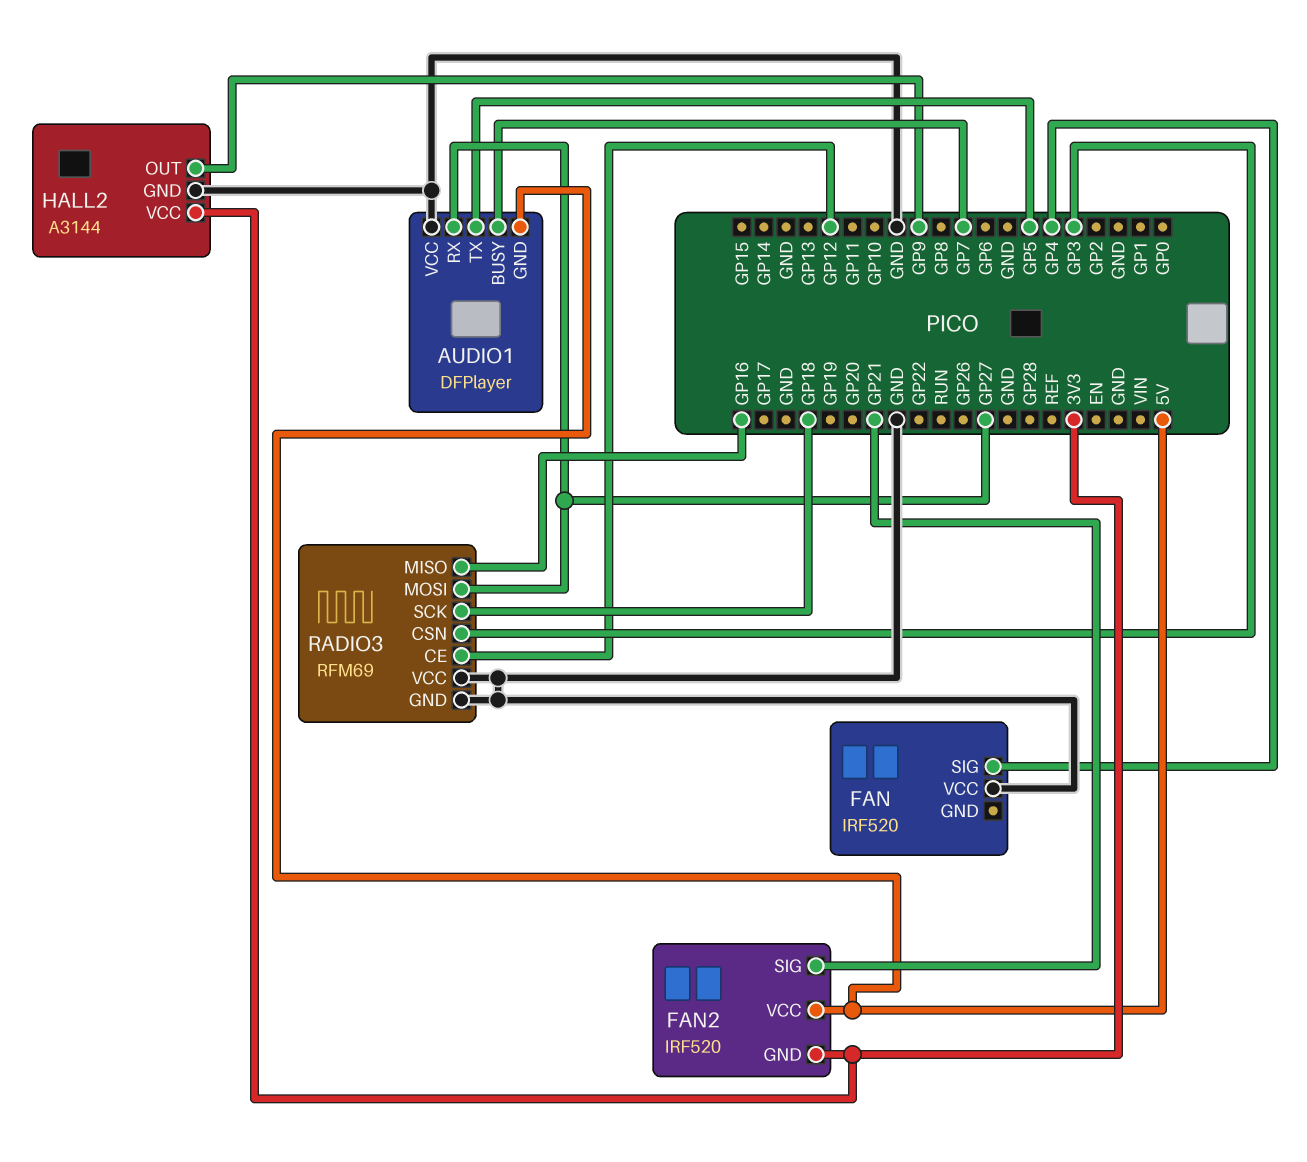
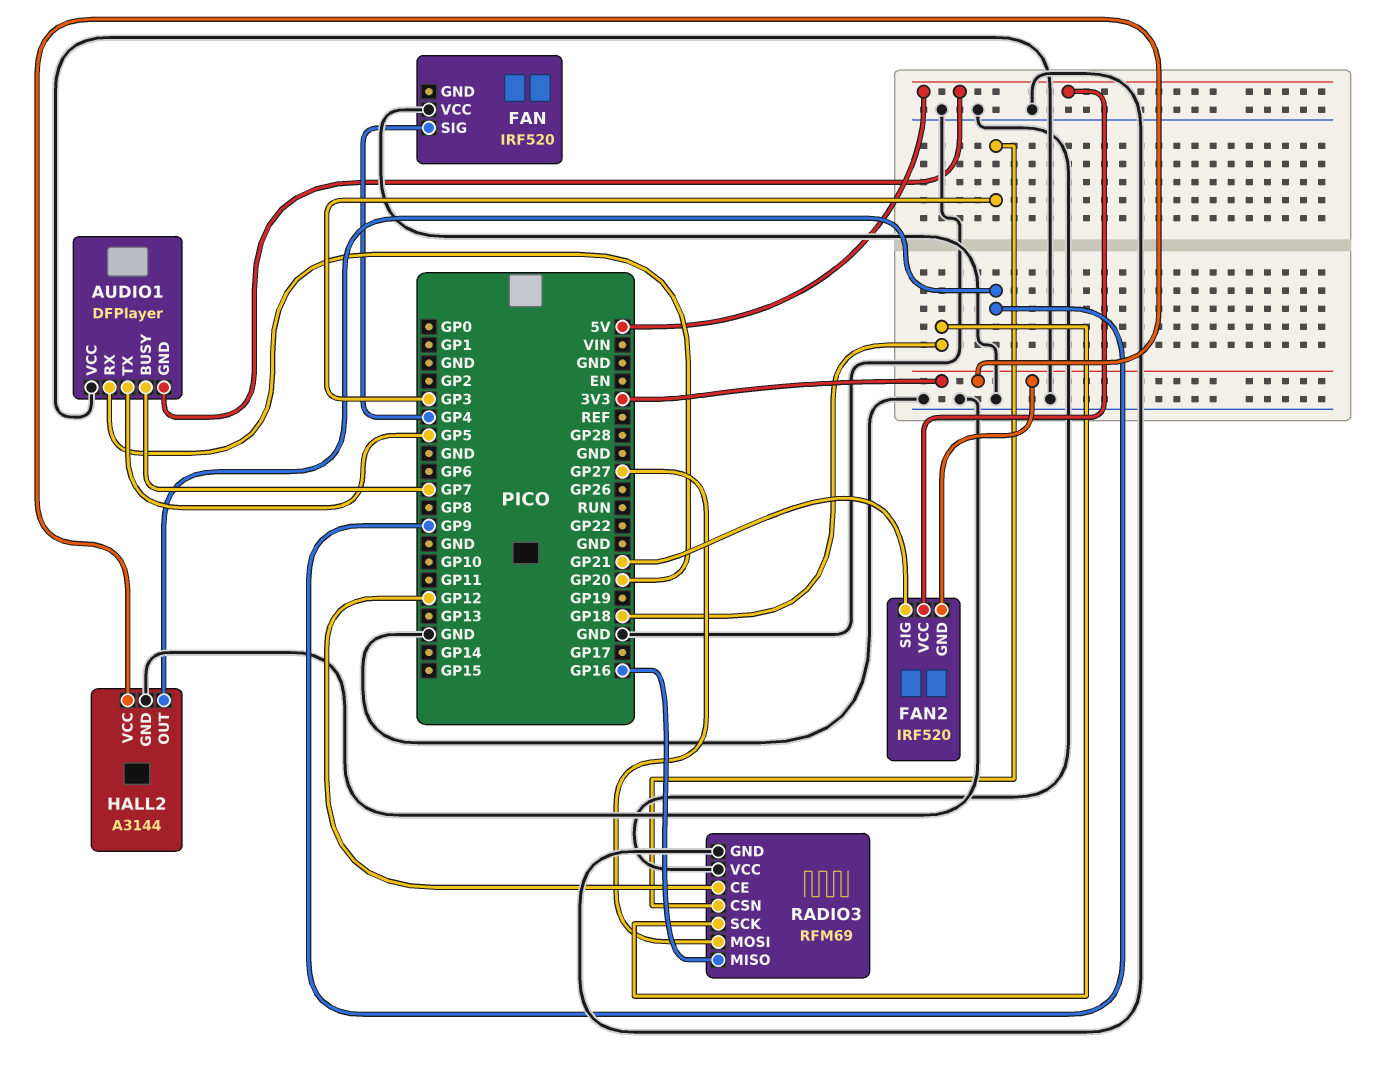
AUDIO1 pin RX: GP27 -> GP20

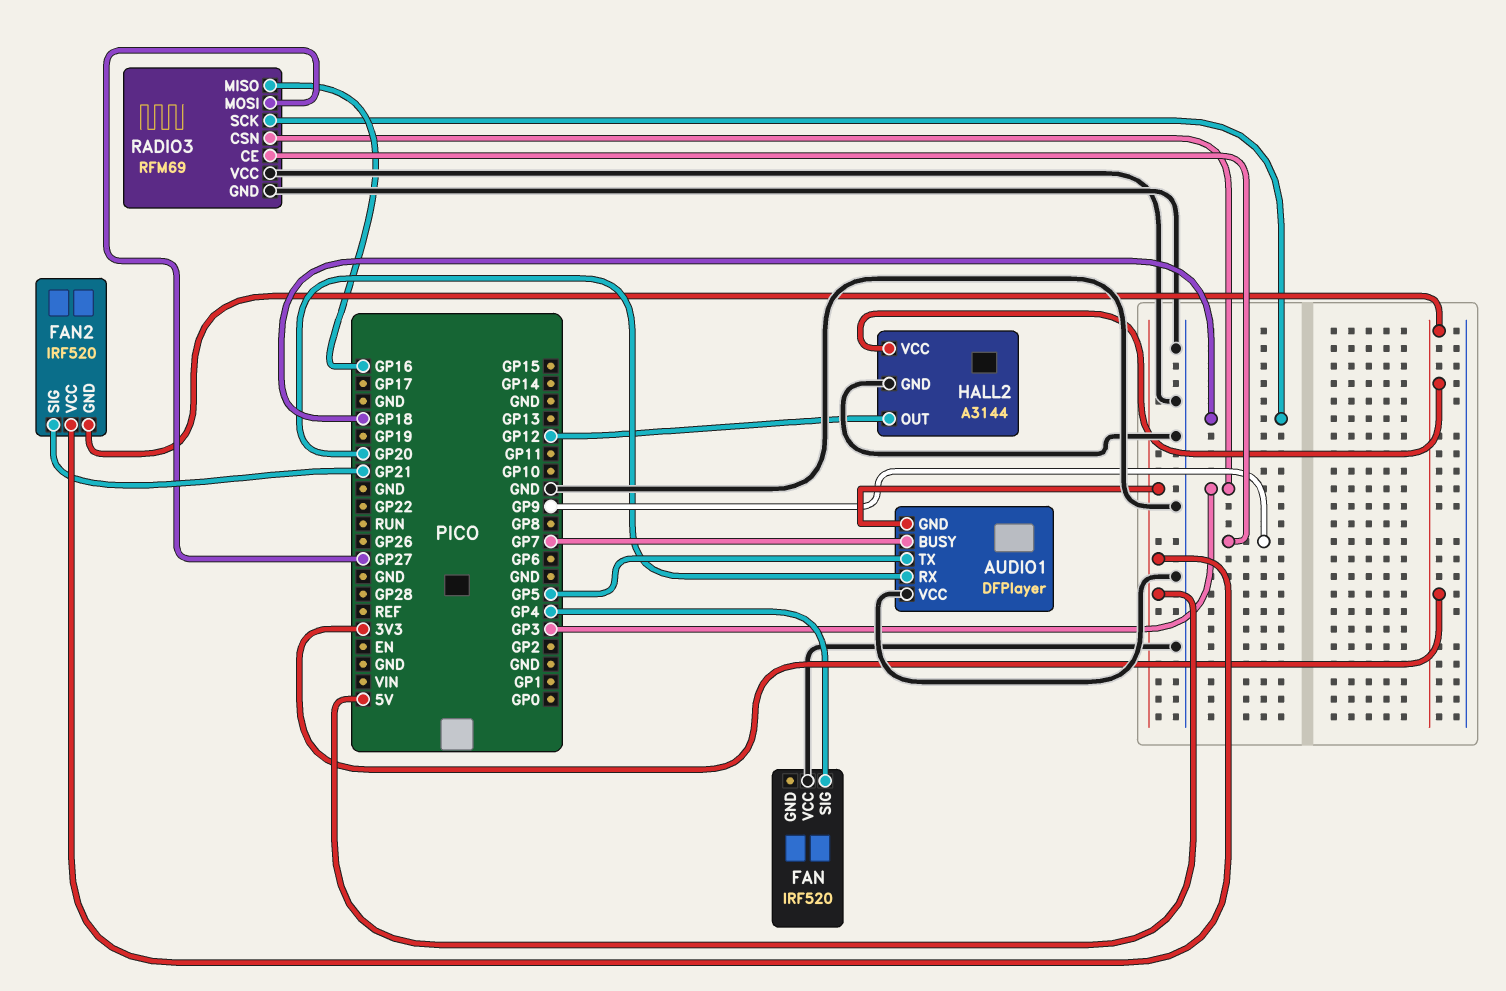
HALL2 pin OUT: GP9 -> GP12
RADIO3 pin CE: GP12 -> GP9

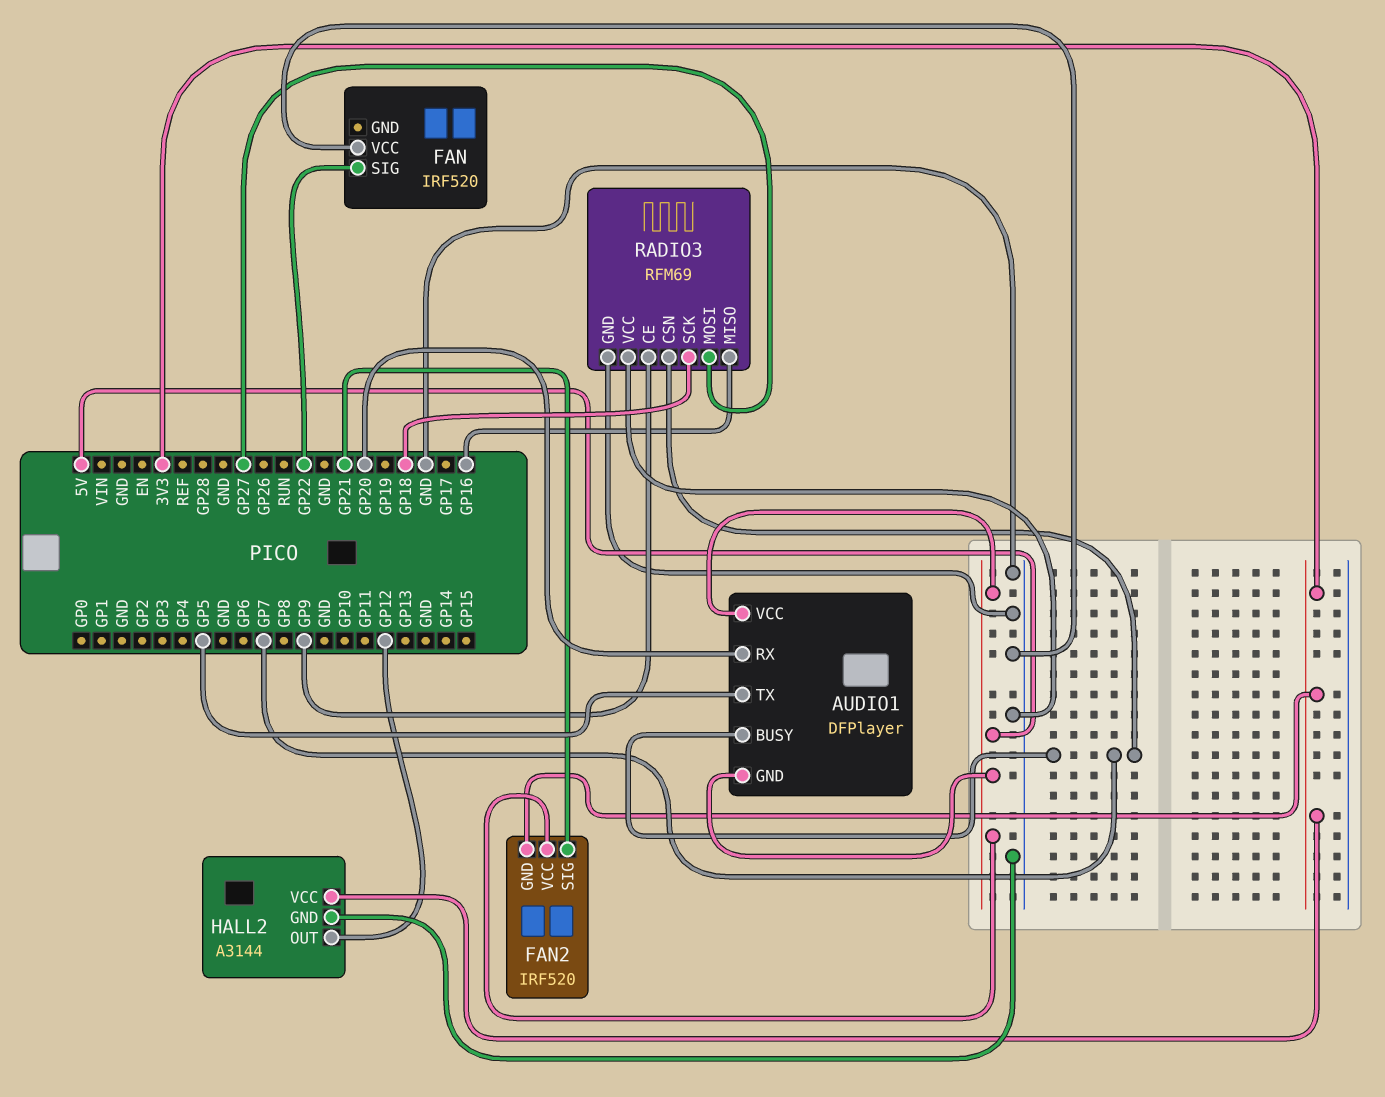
AUDIO1 pin VCC: GND -> 5V
FAN pin SIG: GP4 -> GP22
RADIO3 pin CSN: GP3 -> GP7

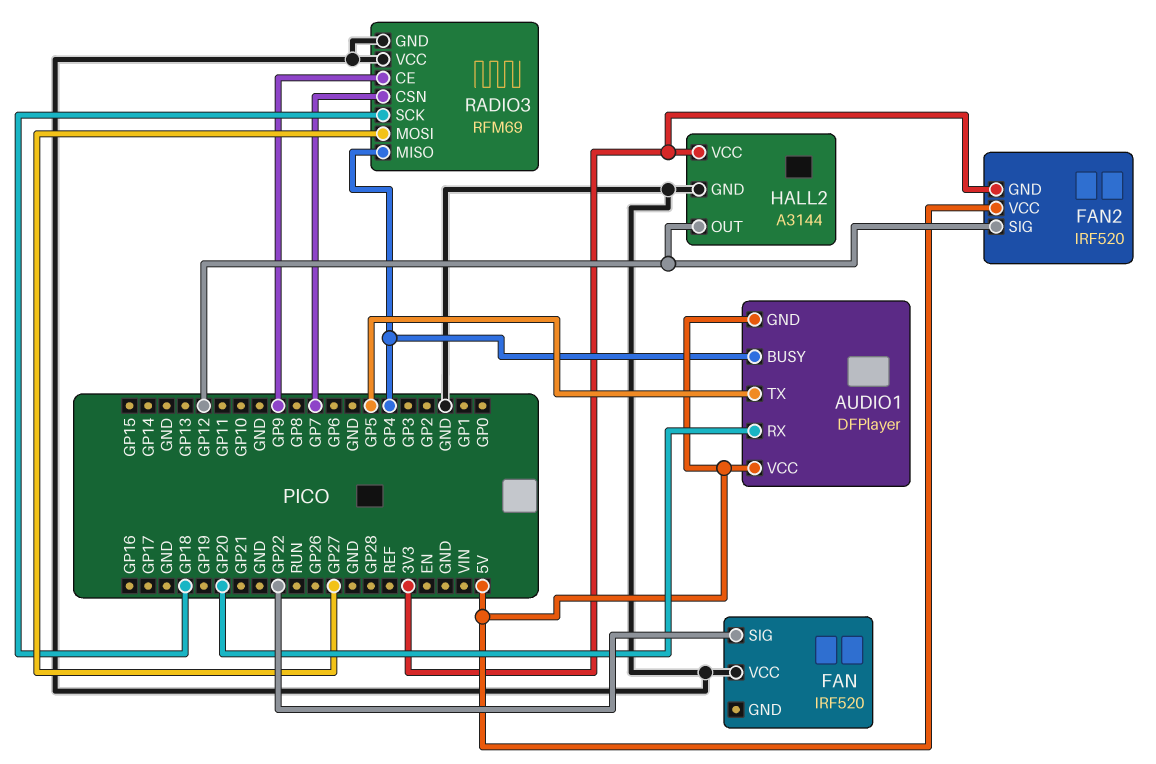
AUDIO1 pin BUSY: GP7 -> GP4
FAN2 pin SIG: GP21 -> GP12
RADIO3 pin MISO: GP16 -> GP4

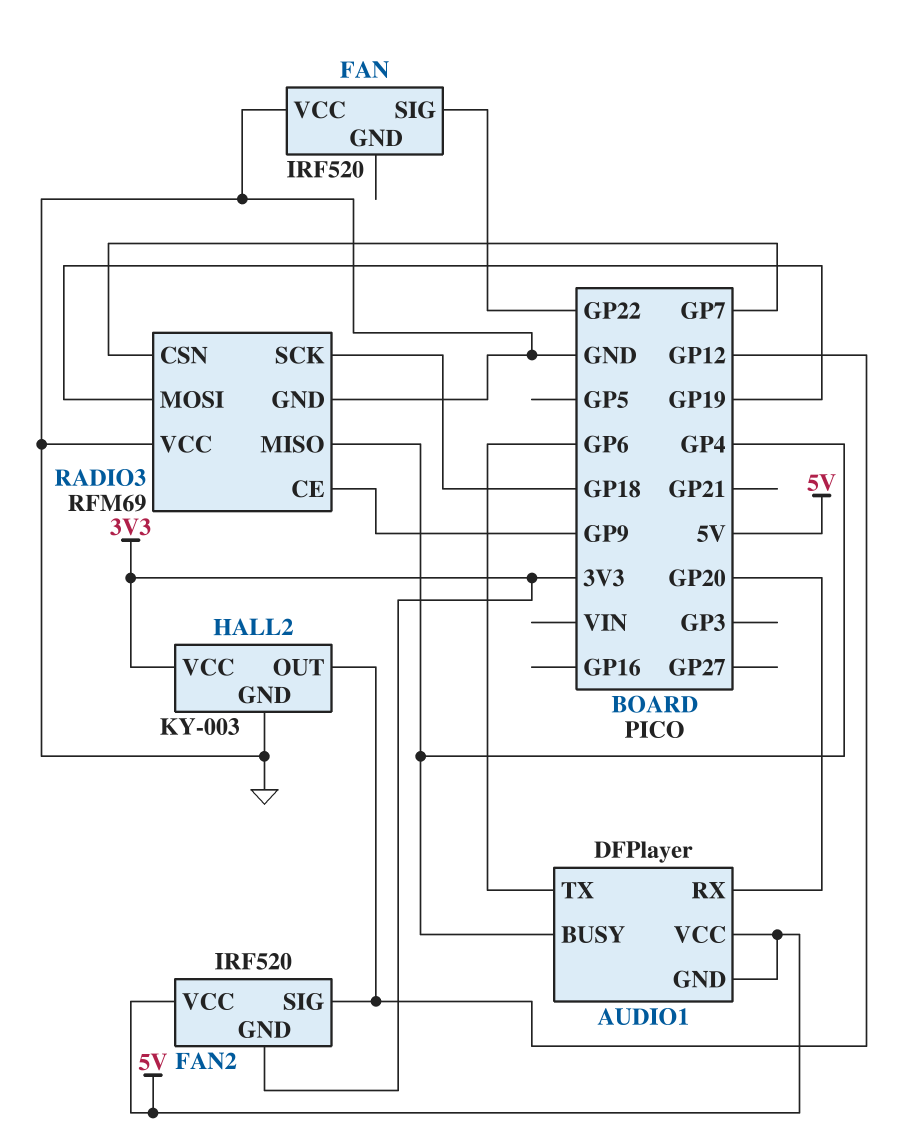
AUDIO1 pin TX: GP5 -> GP6
HALL2: A3144 -> KY-003
RADIO3 pin MOSI: GP27 -> GP19

